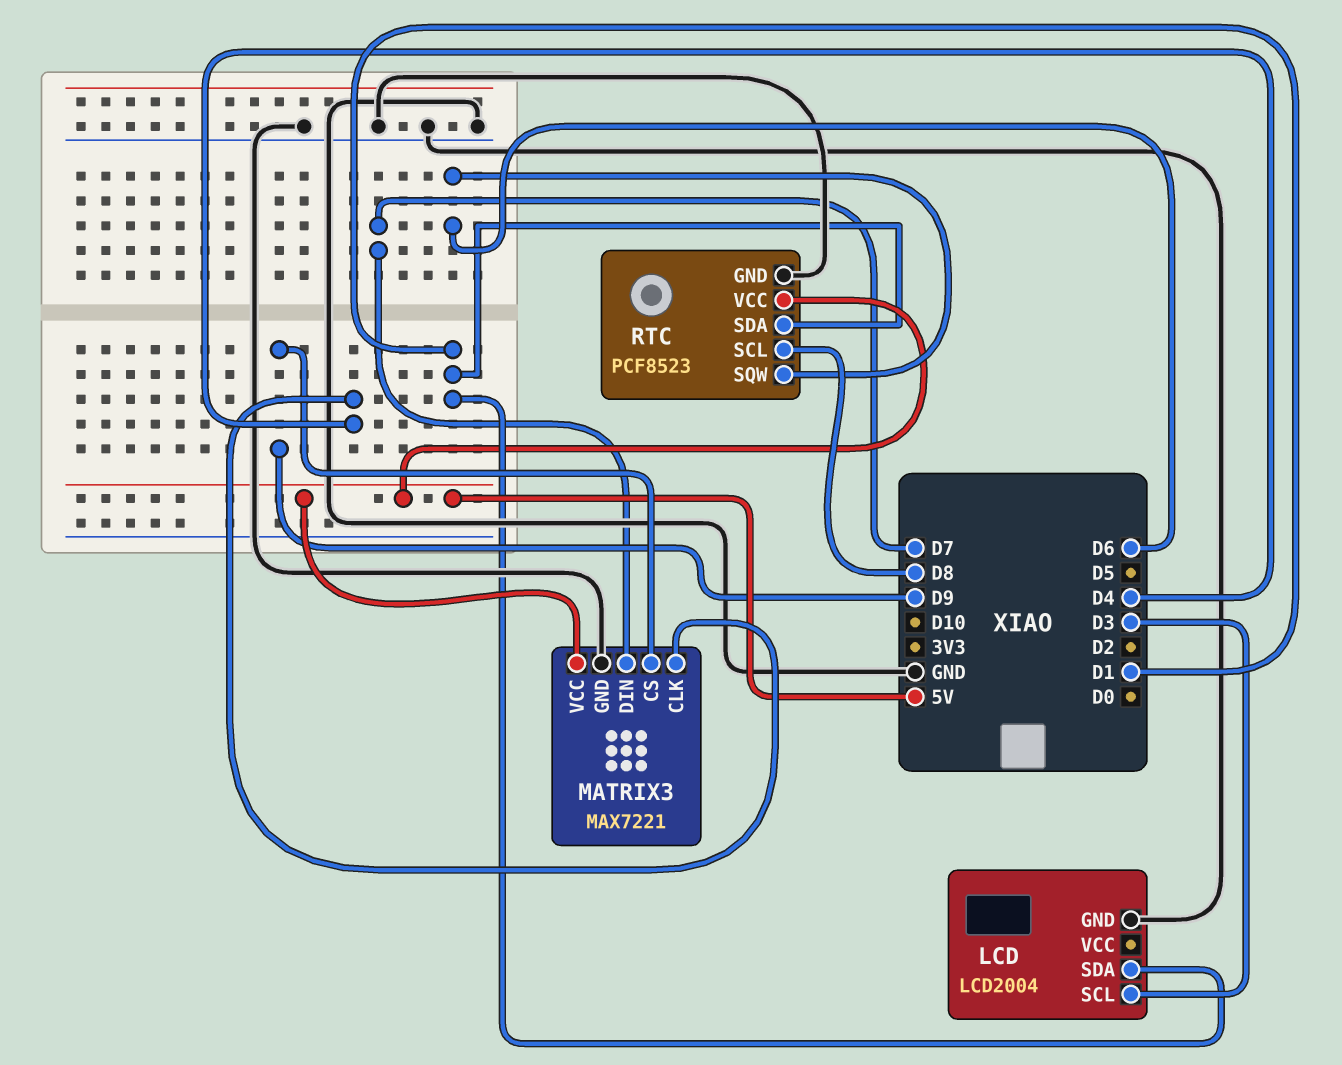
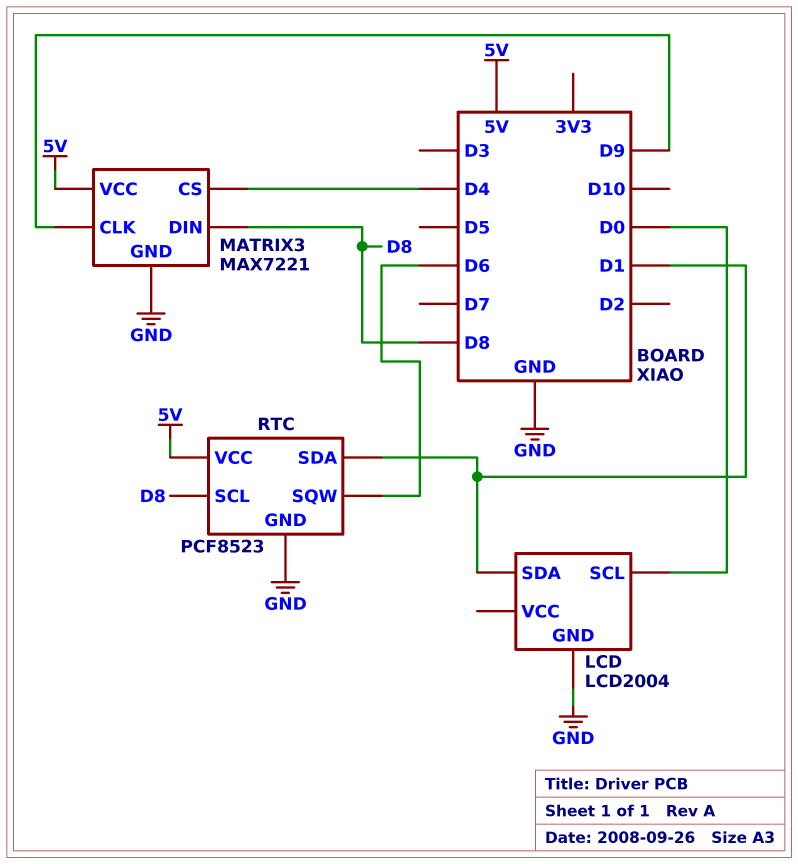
LCD pin SCL: D3 -> D0
MATRIX3 pin CLK: D4 -> D9
MATRIX3 pin CS: D9 -> D4
MATRIX3 pin DIN: D7 -> D8

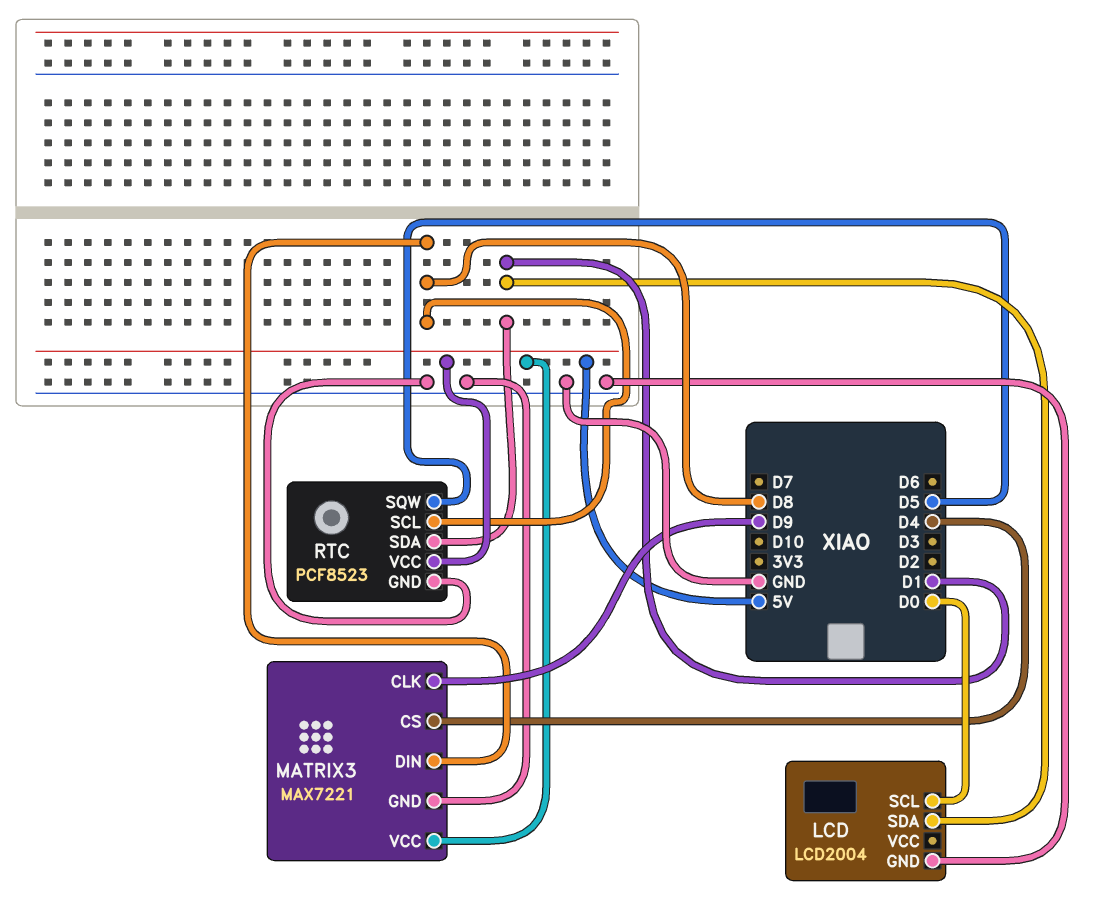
RTC pin SQW: D6 -> D5

